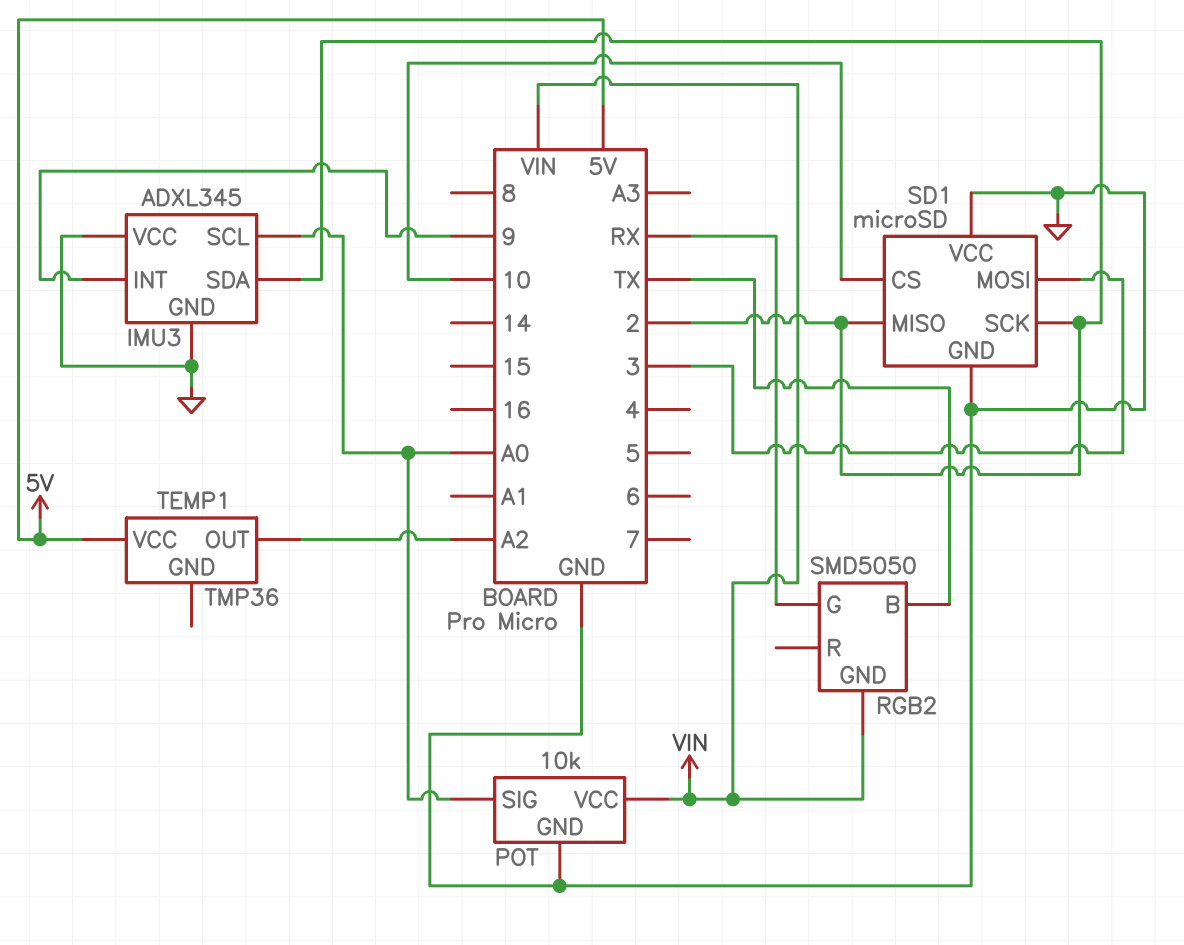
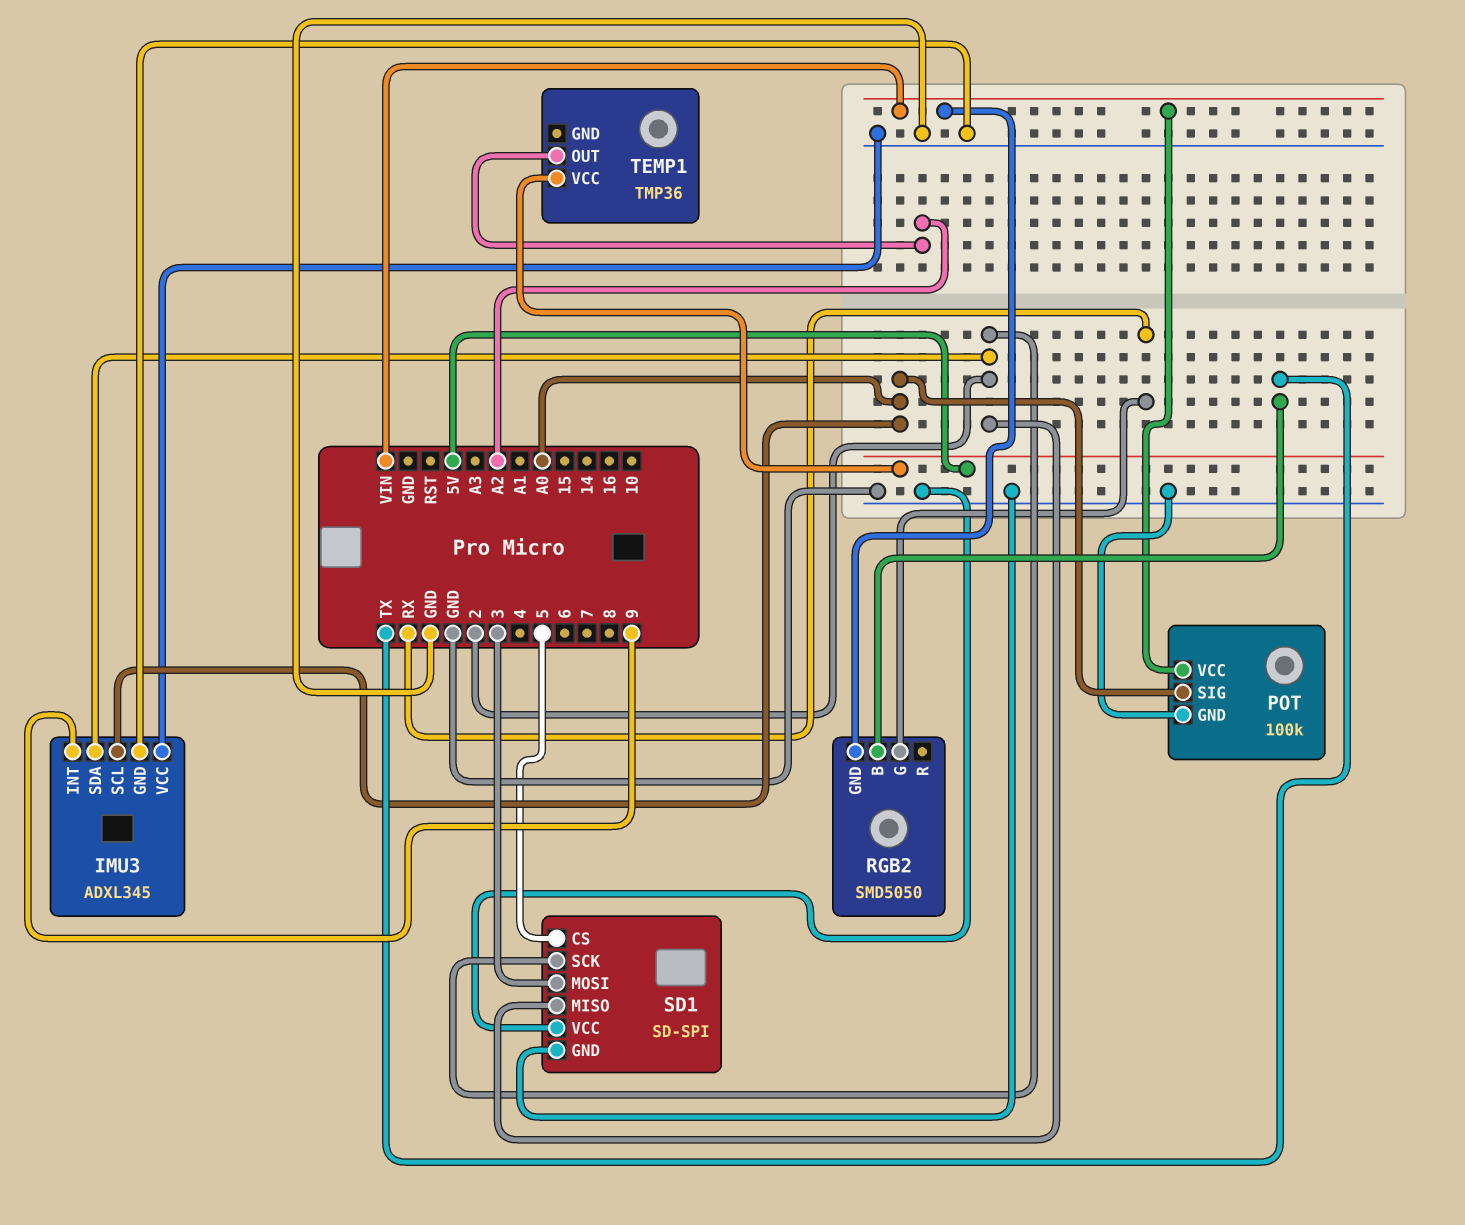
POT: 10k -> 100k
SD1: microSD -> SD-SPI
SD1 pin CS: 10 -> 5

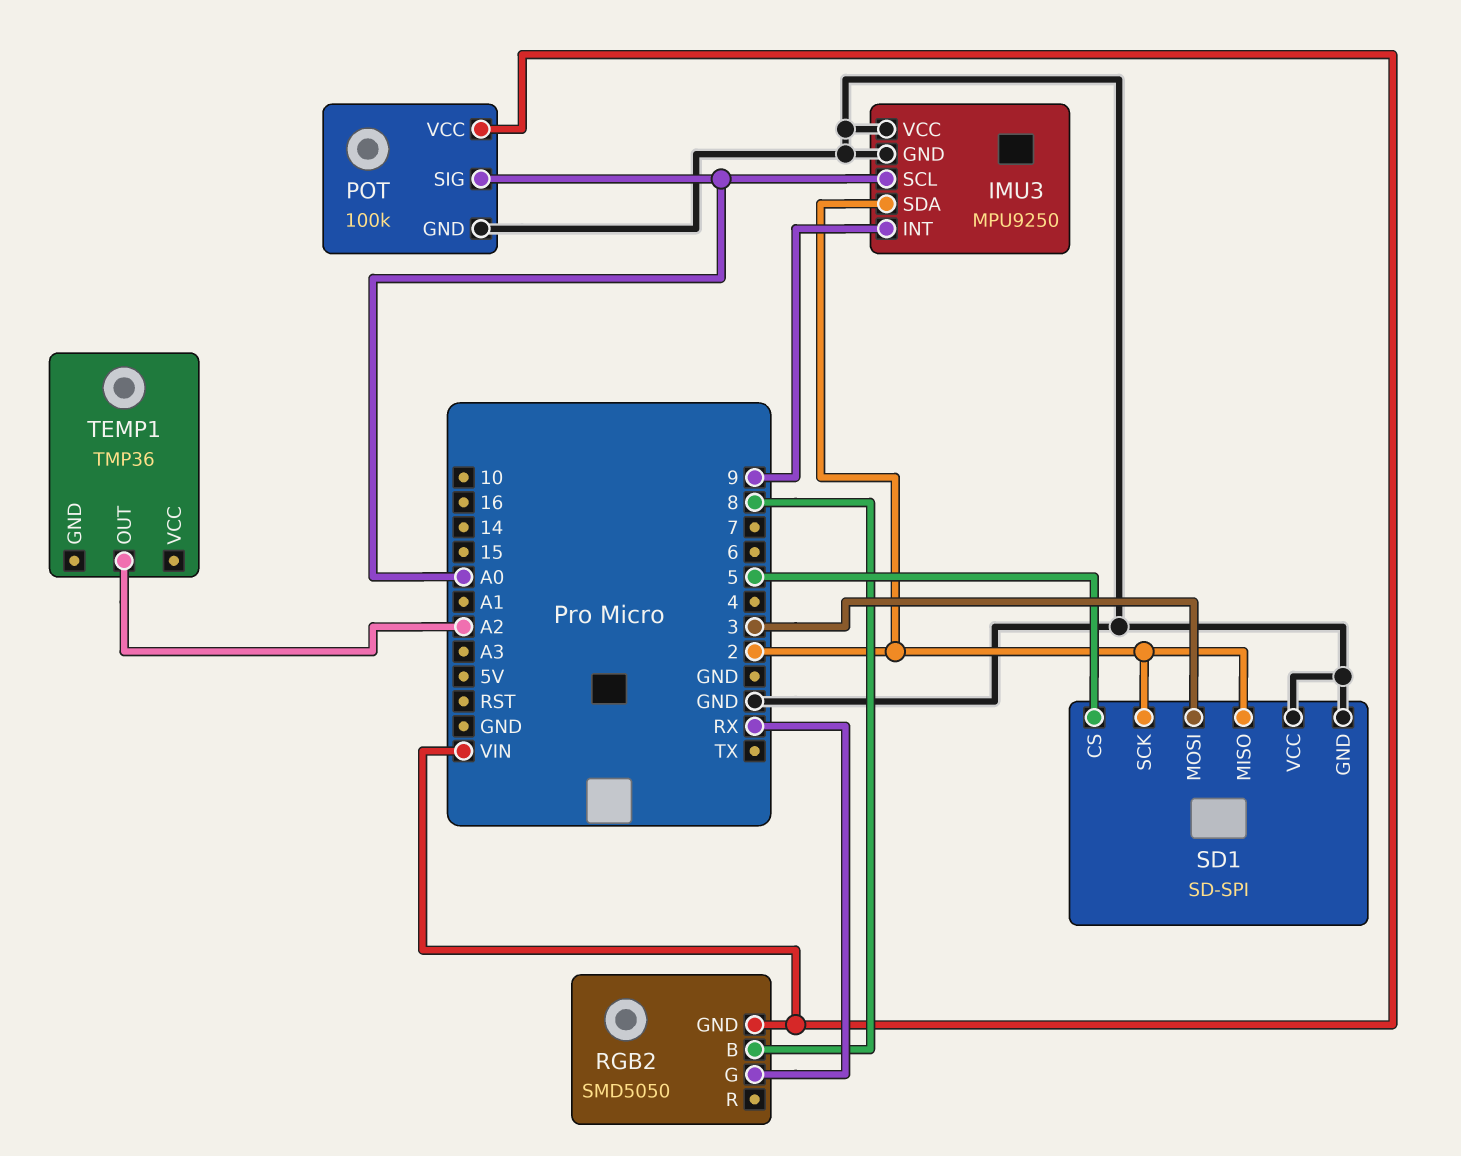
IMU3: ADXL345 -> MPU9250
RGB2 pin B: TX -> 8
TEMP1 pin VCC: 5V -> none

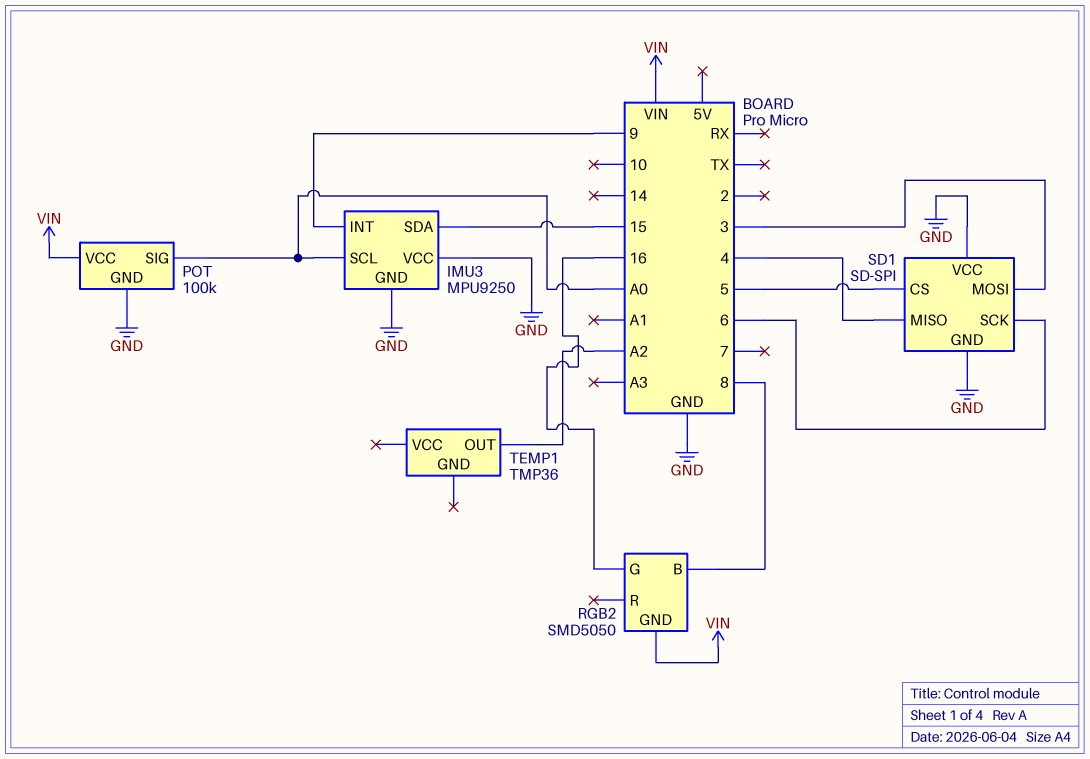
IMU3 pin SDA: 2 -> 15
RGB2 pin G: RX -> 16
SD1 pin MISO: 2 -> 4
SD1 pin SCK: 2 -> 6

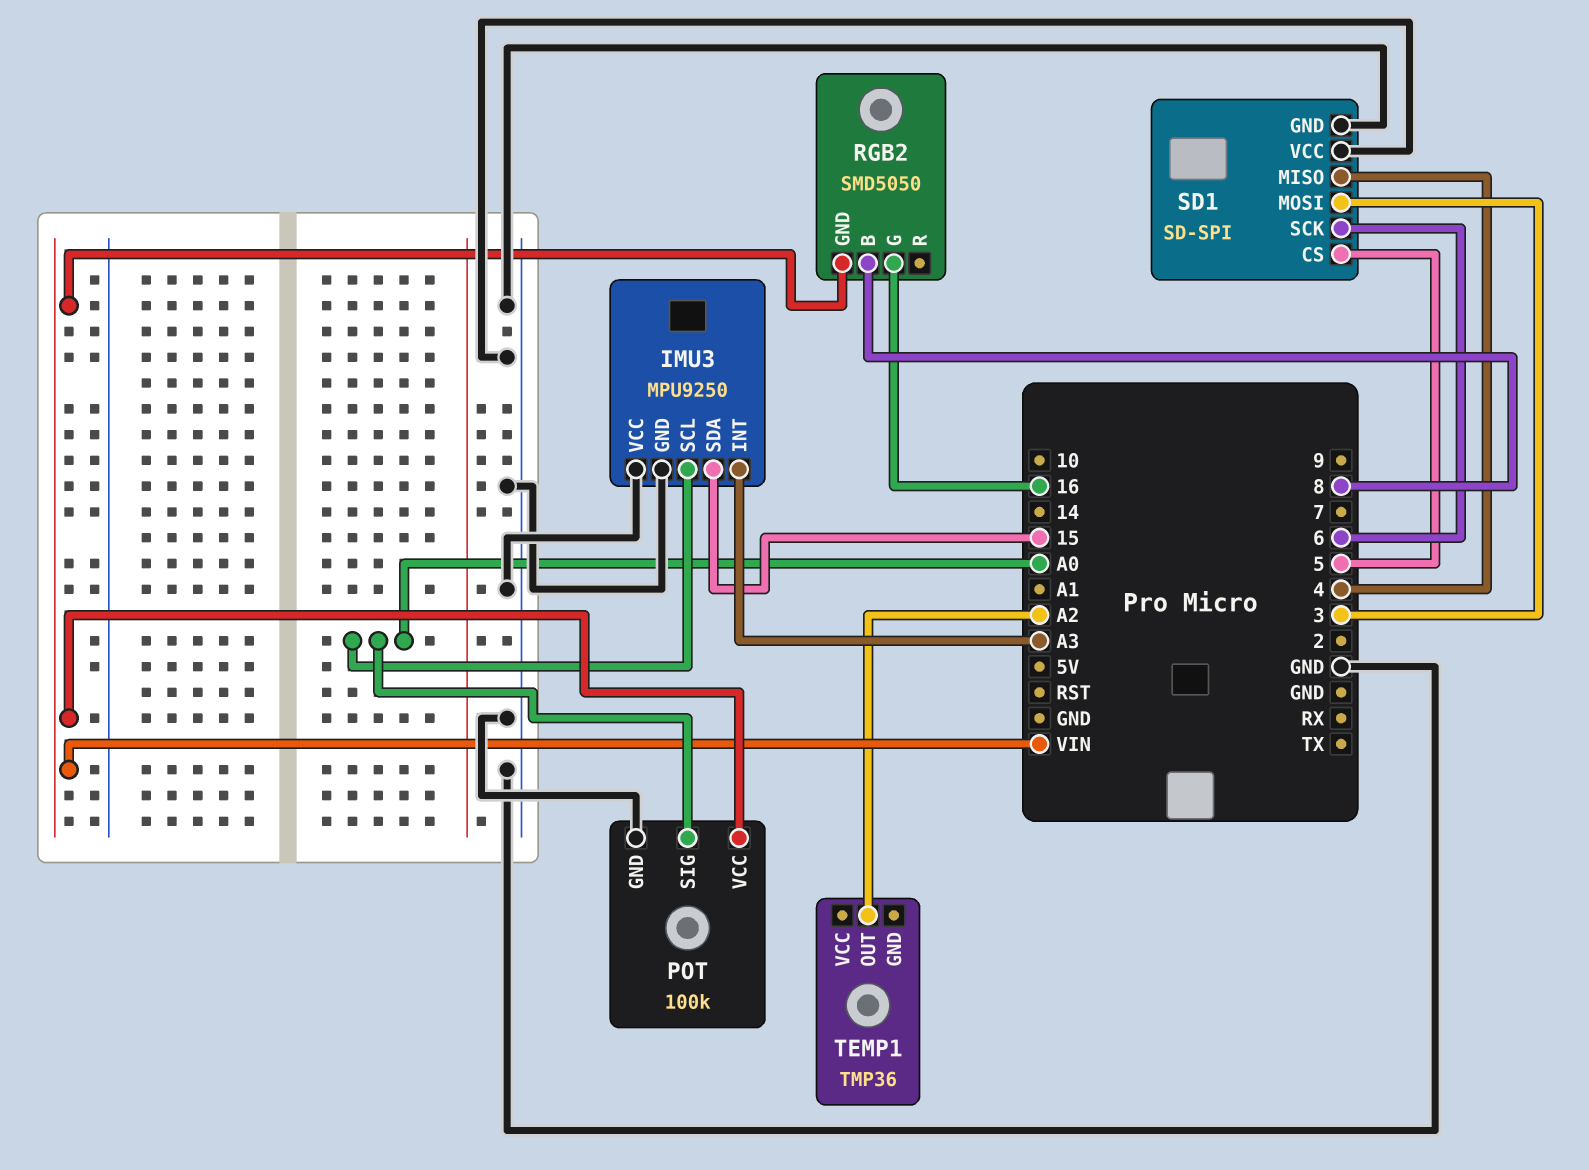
IMU3 pin INT: 9 -> A3

